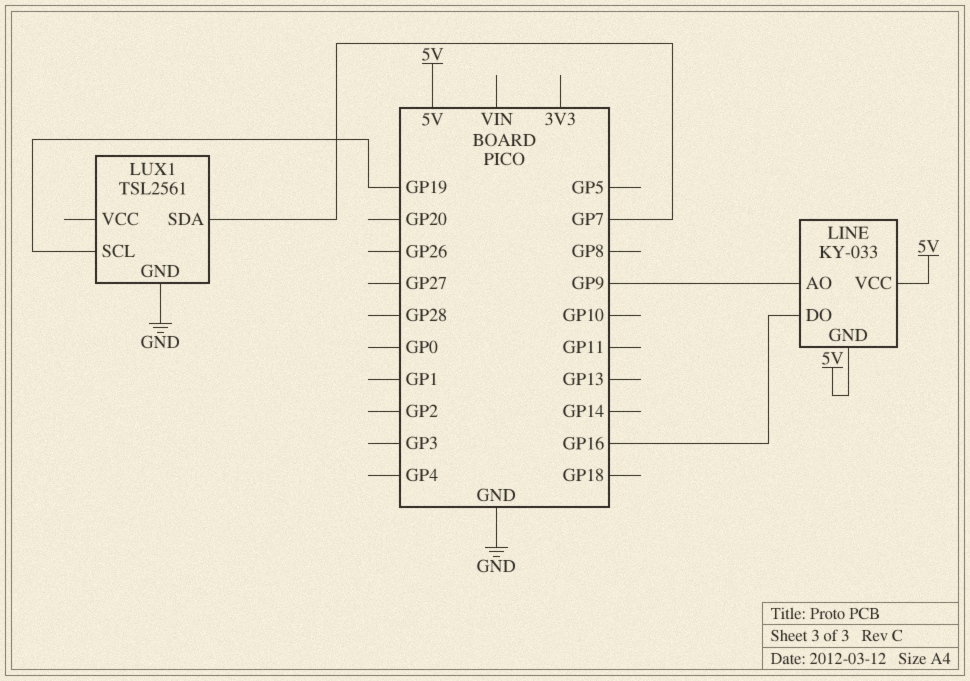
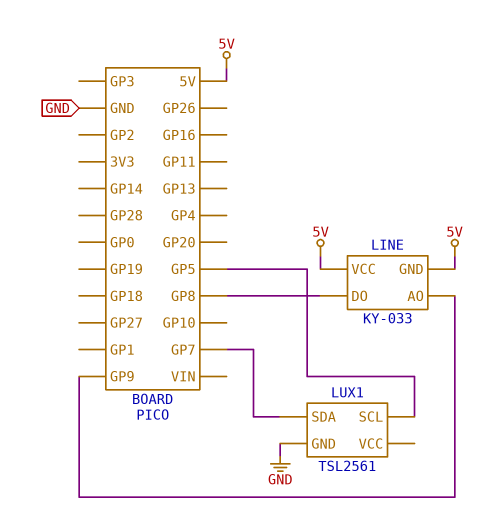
LINE pin DO: GP16 -> GP8
LUX1 pin SCL: GP19 -> GP5

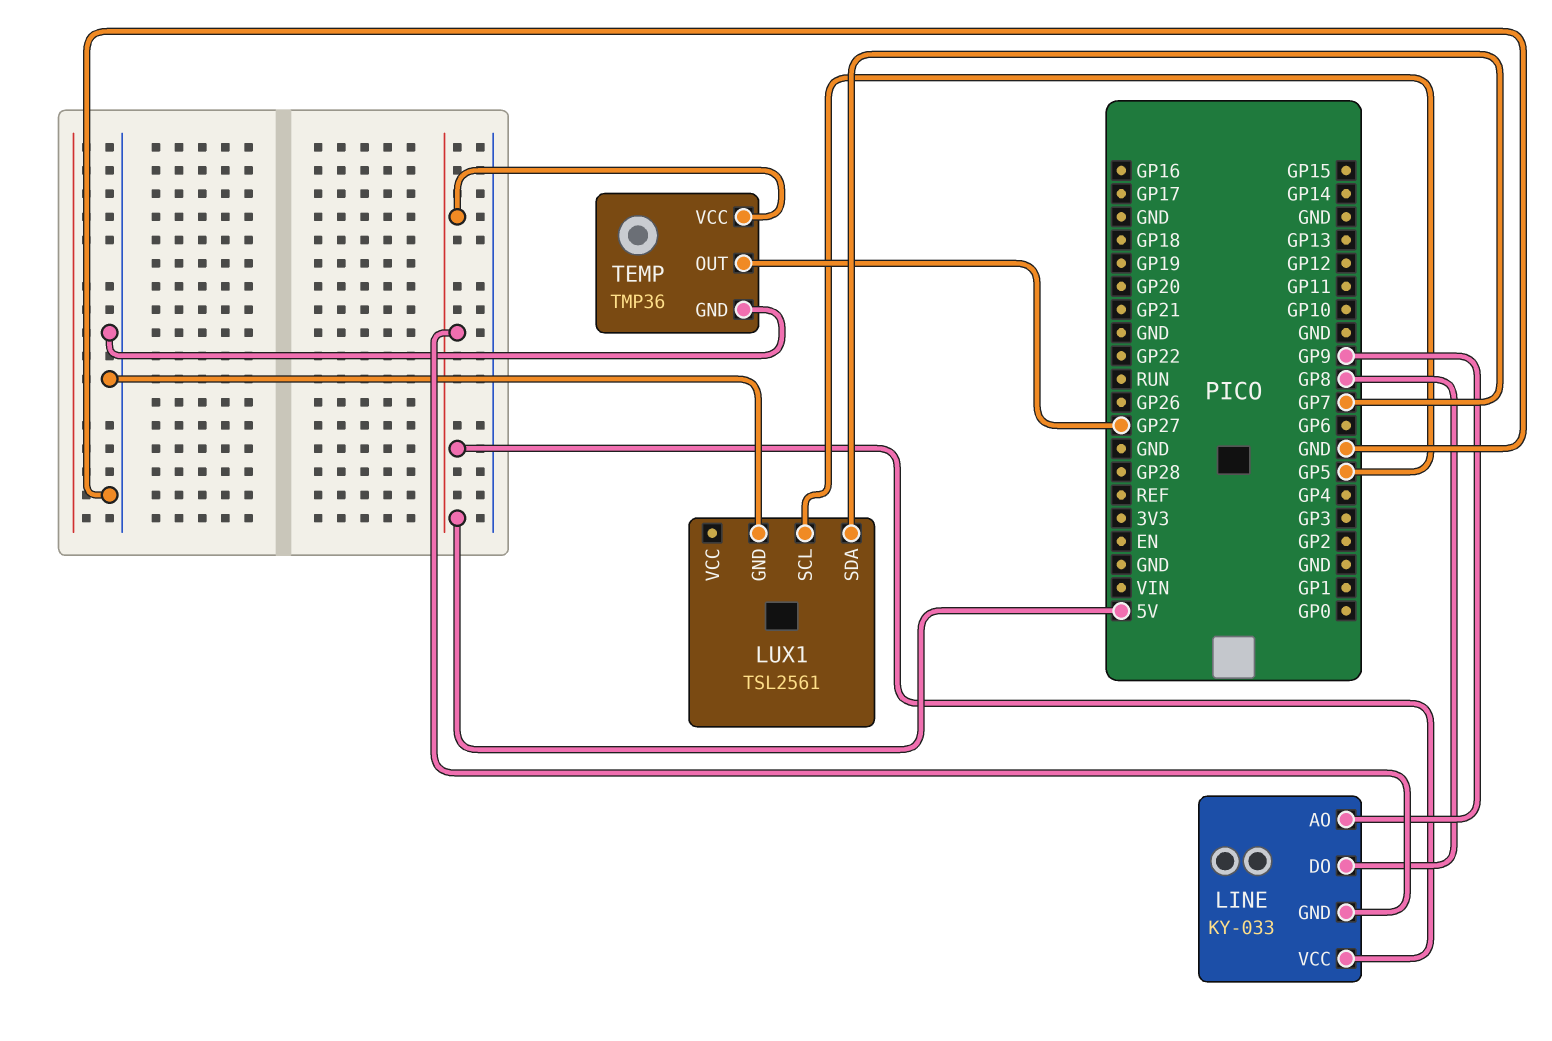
TEMP: none -> TMP36
TEMP pin GND: none -> GND
TEMP pin OUT: none -> GP27
TEMP pin VCC: none -> 5V

